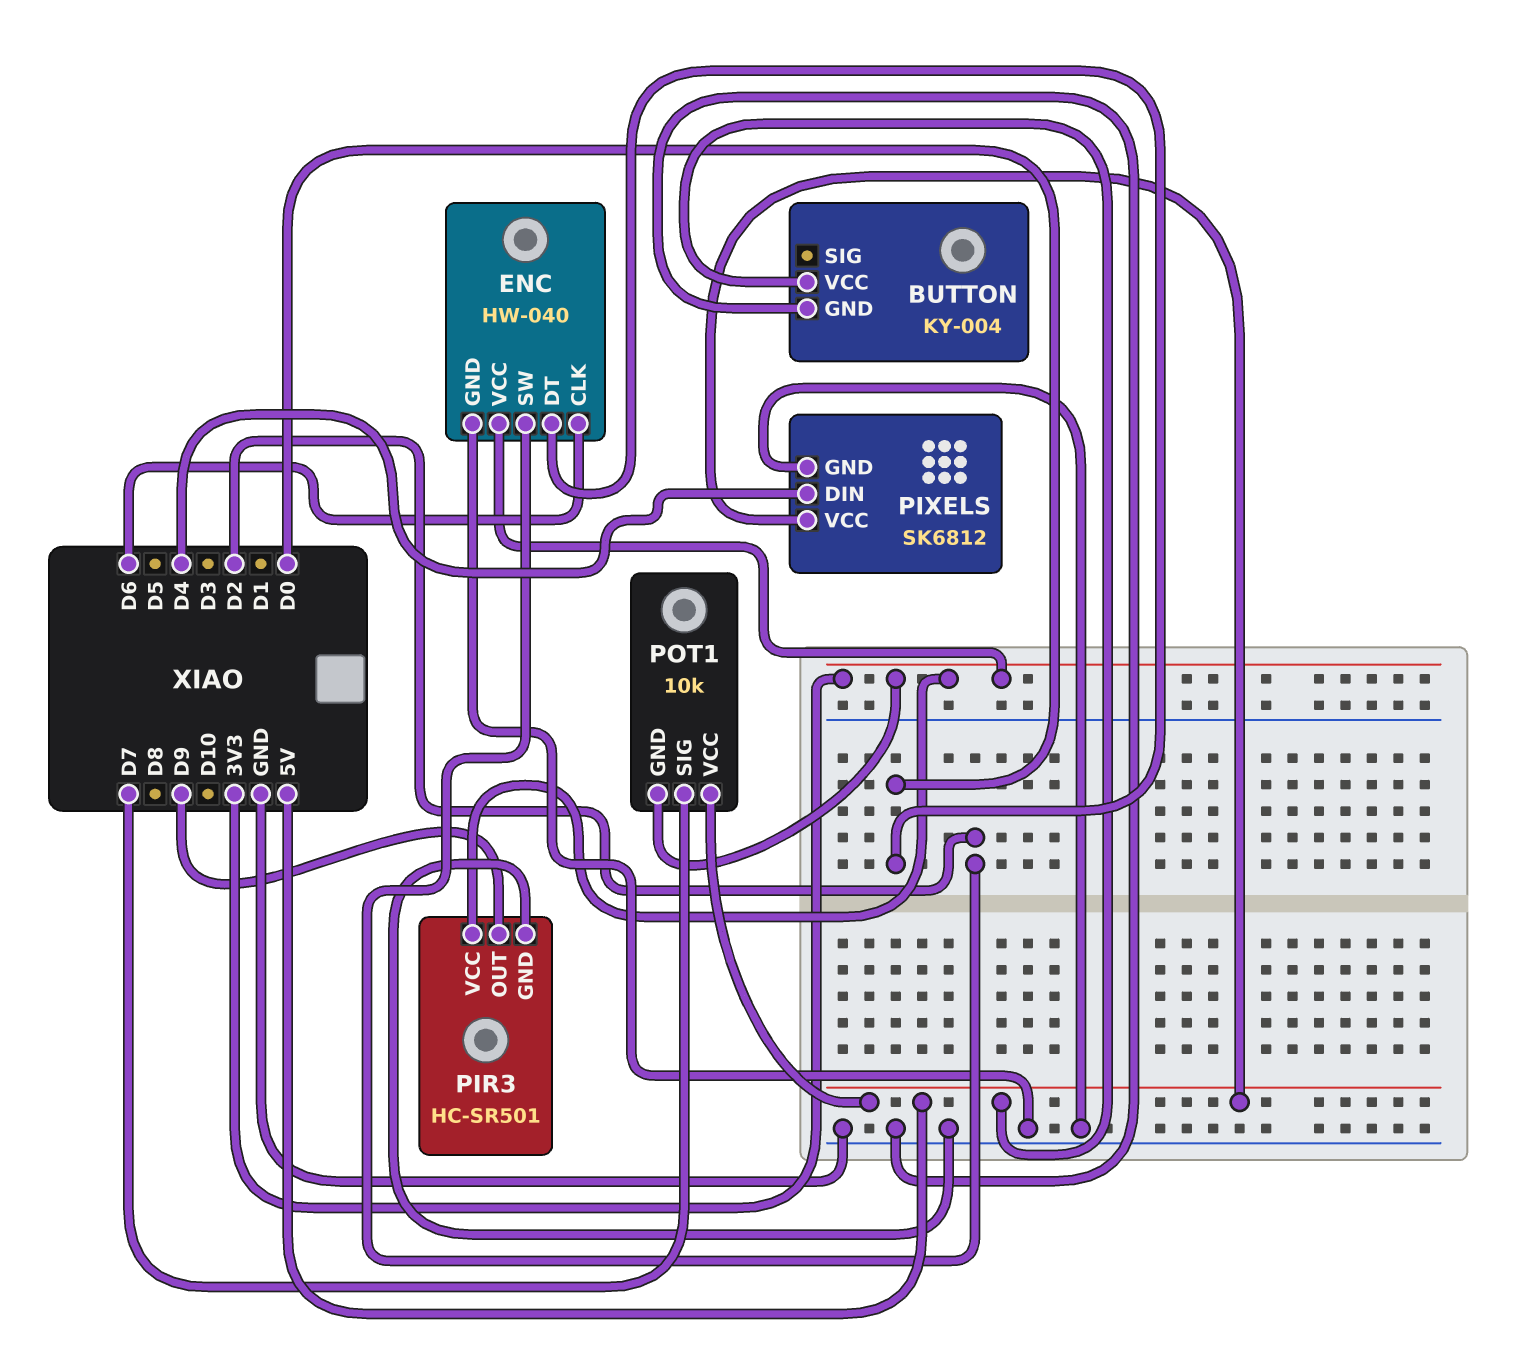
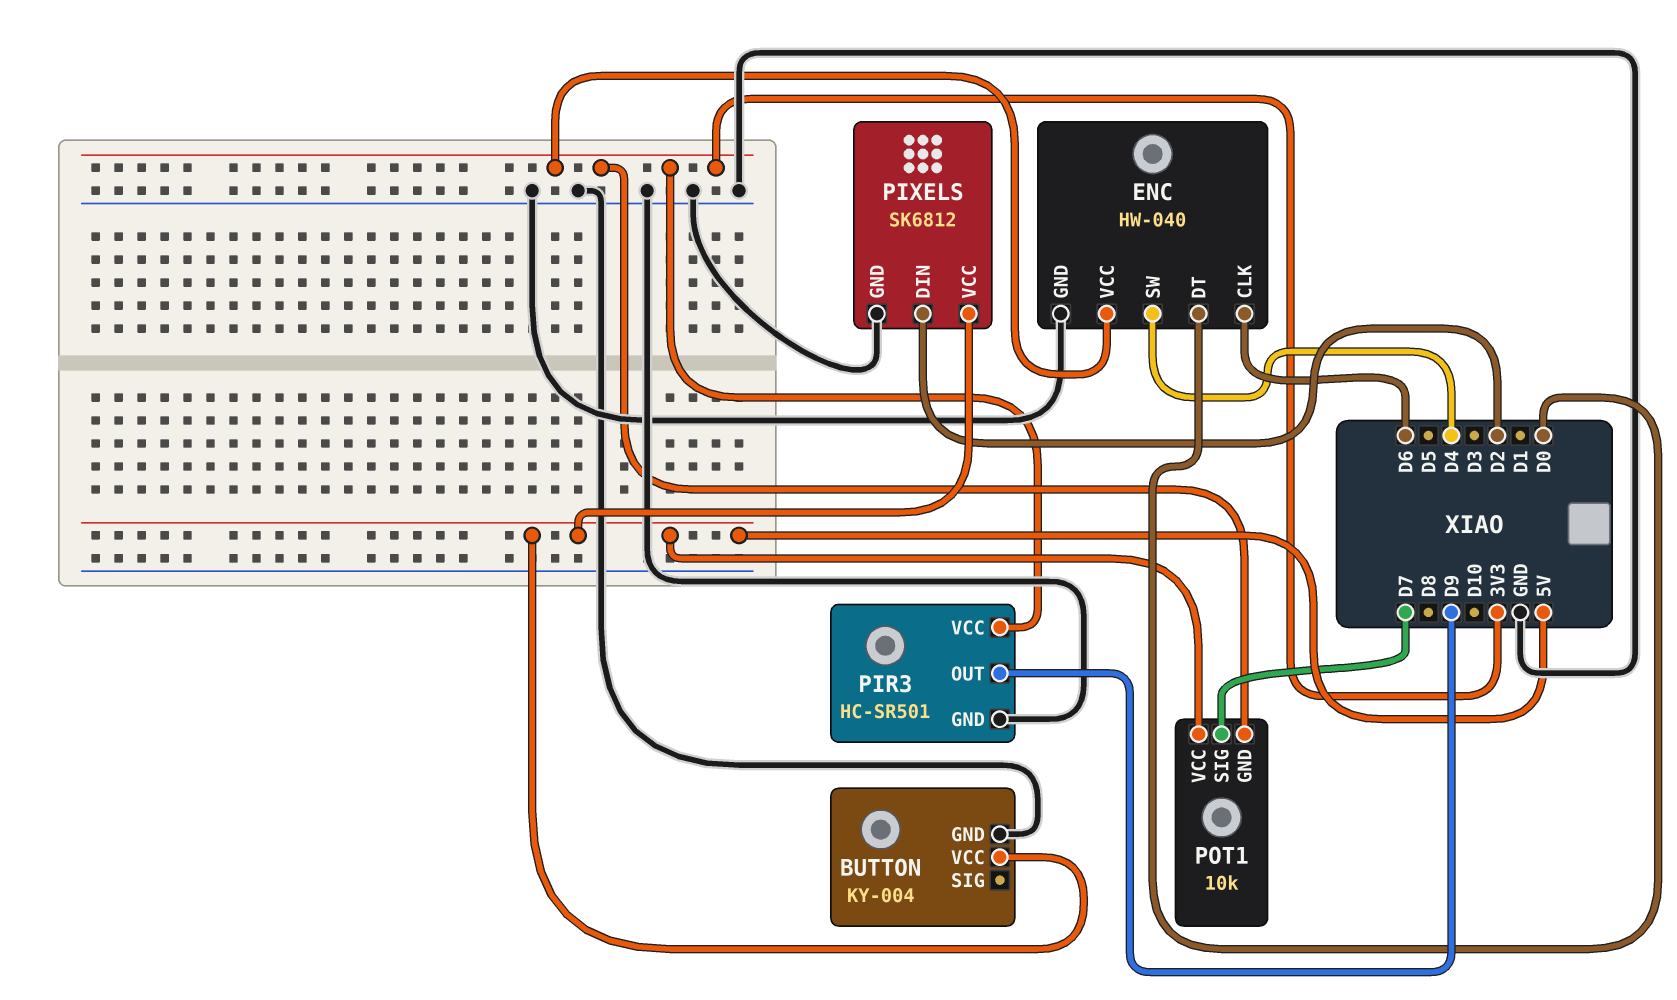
ENC pin SW: D2 -> D4
PIXELS pin DIN: D4 -> D2

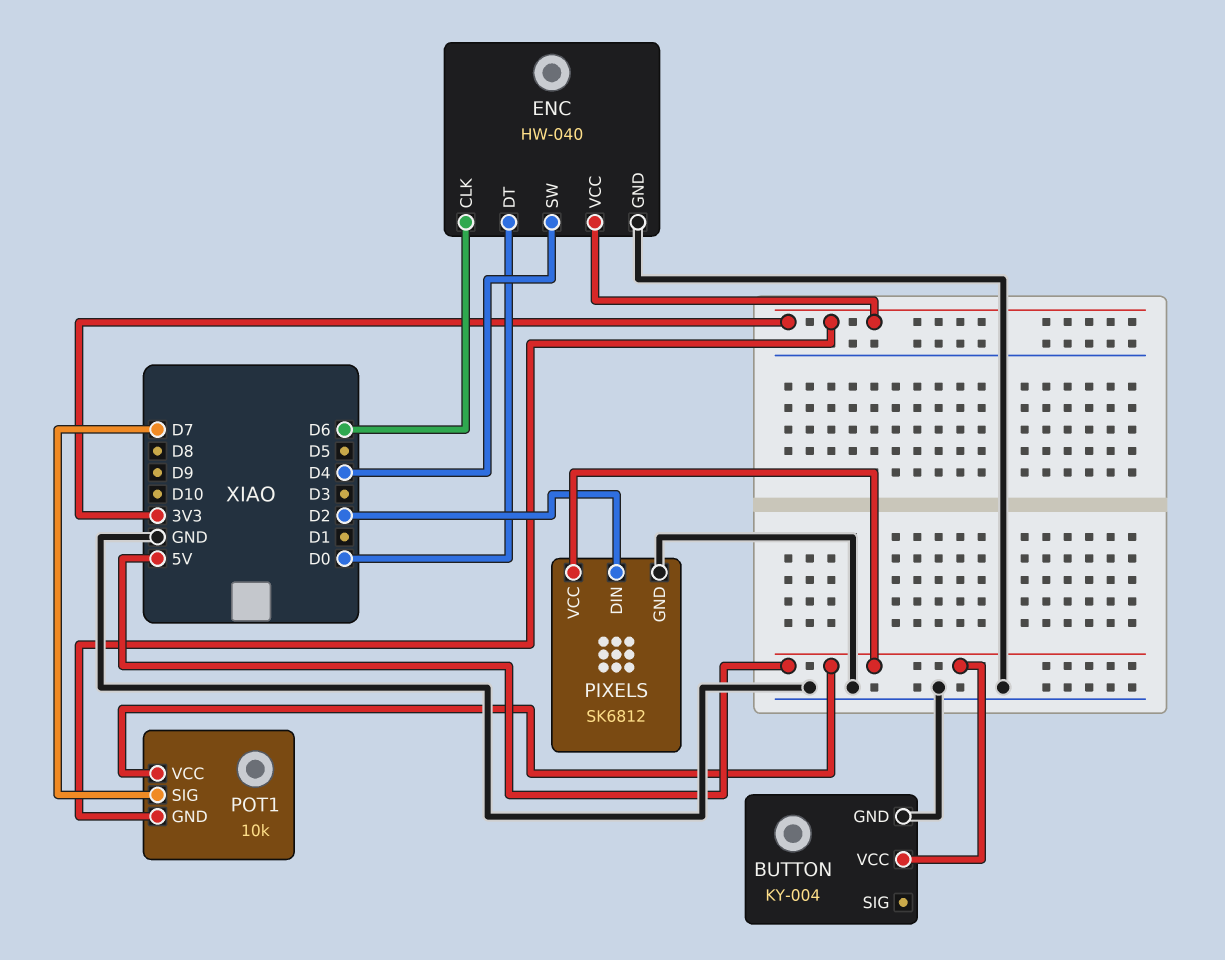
PIR3: HC-SR501 -> none
PIR3 pin GND: GND -> none
PIR3 pin OUT: D9 -> none
PIR3 pin VCC: 3V3 -> none

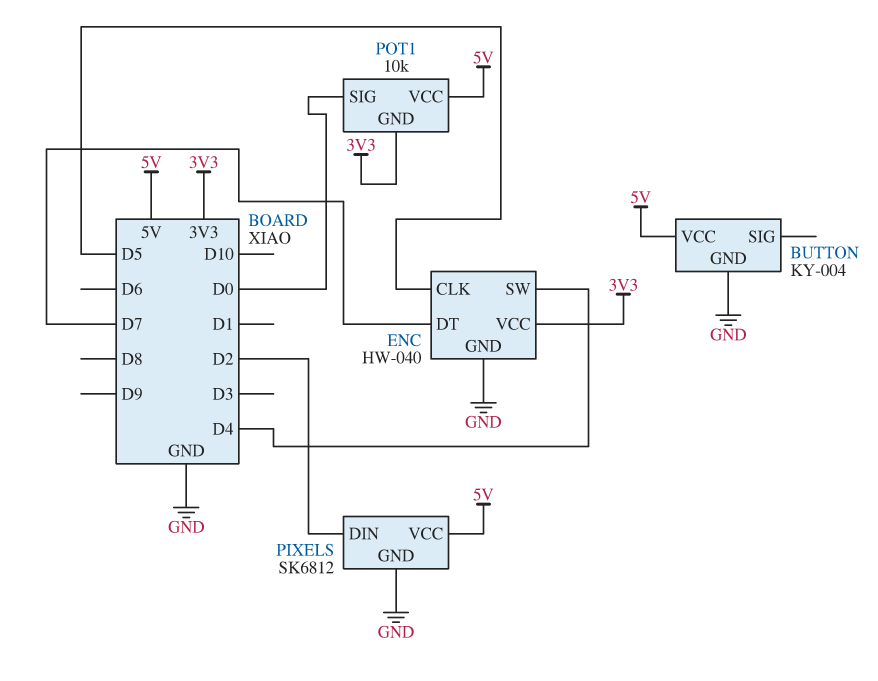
ENC pin CLK: D6 -> D5
ENC pin DT: D0 -> D7
POT1 pin SIG: D7 -> D0

